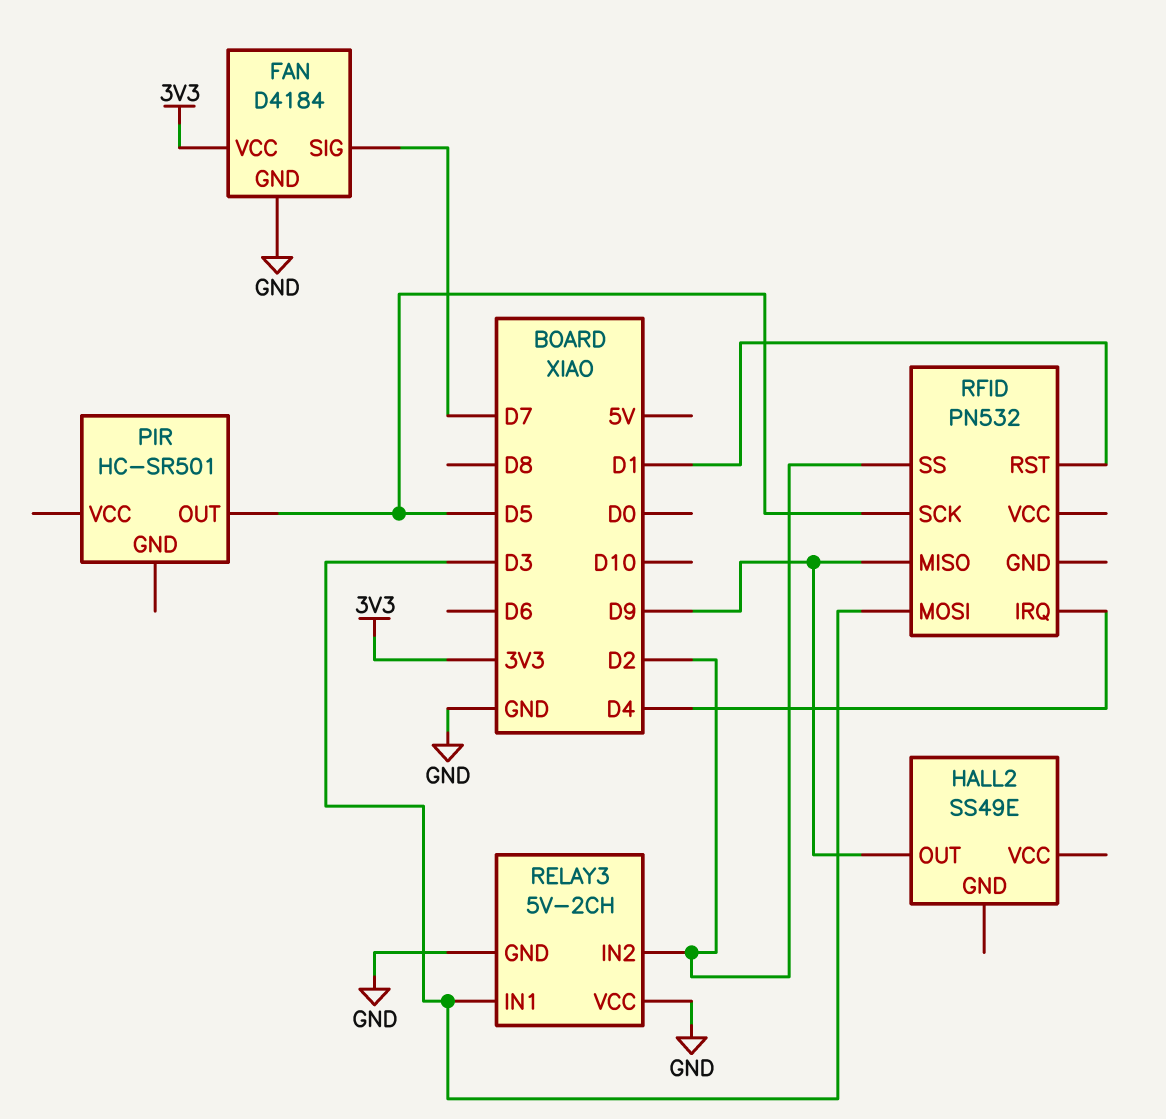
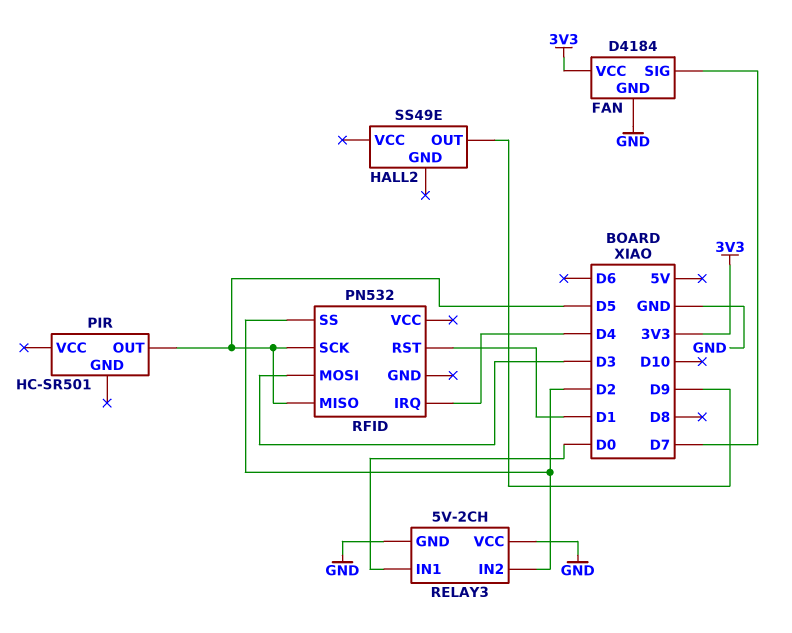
RELAY3 pin IN1: D3 -> D0
RFID pin MISO: D9 -> D5

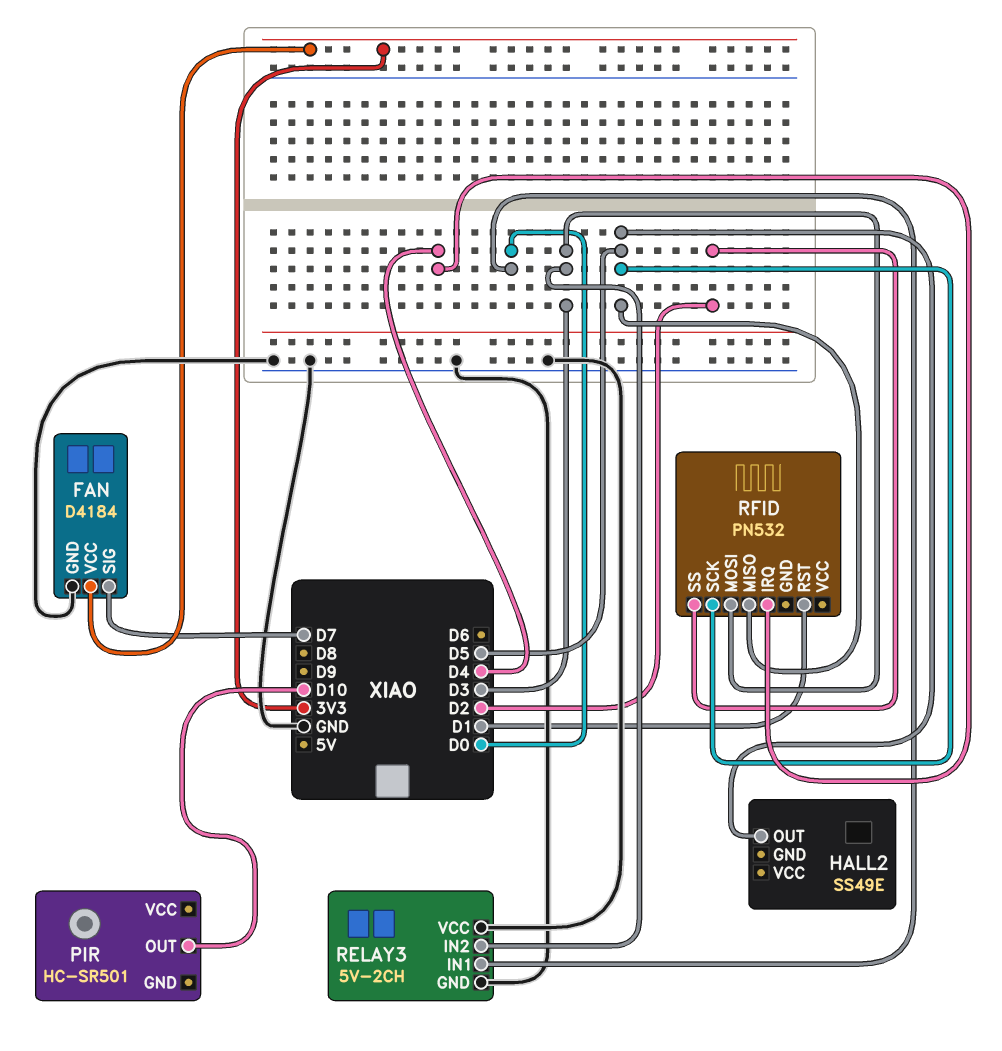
HALL2 pin OUT: D9 -> D5
PIR pin OUT: D5 -> D10
RELAY3 pin IN2: D2 -> D3

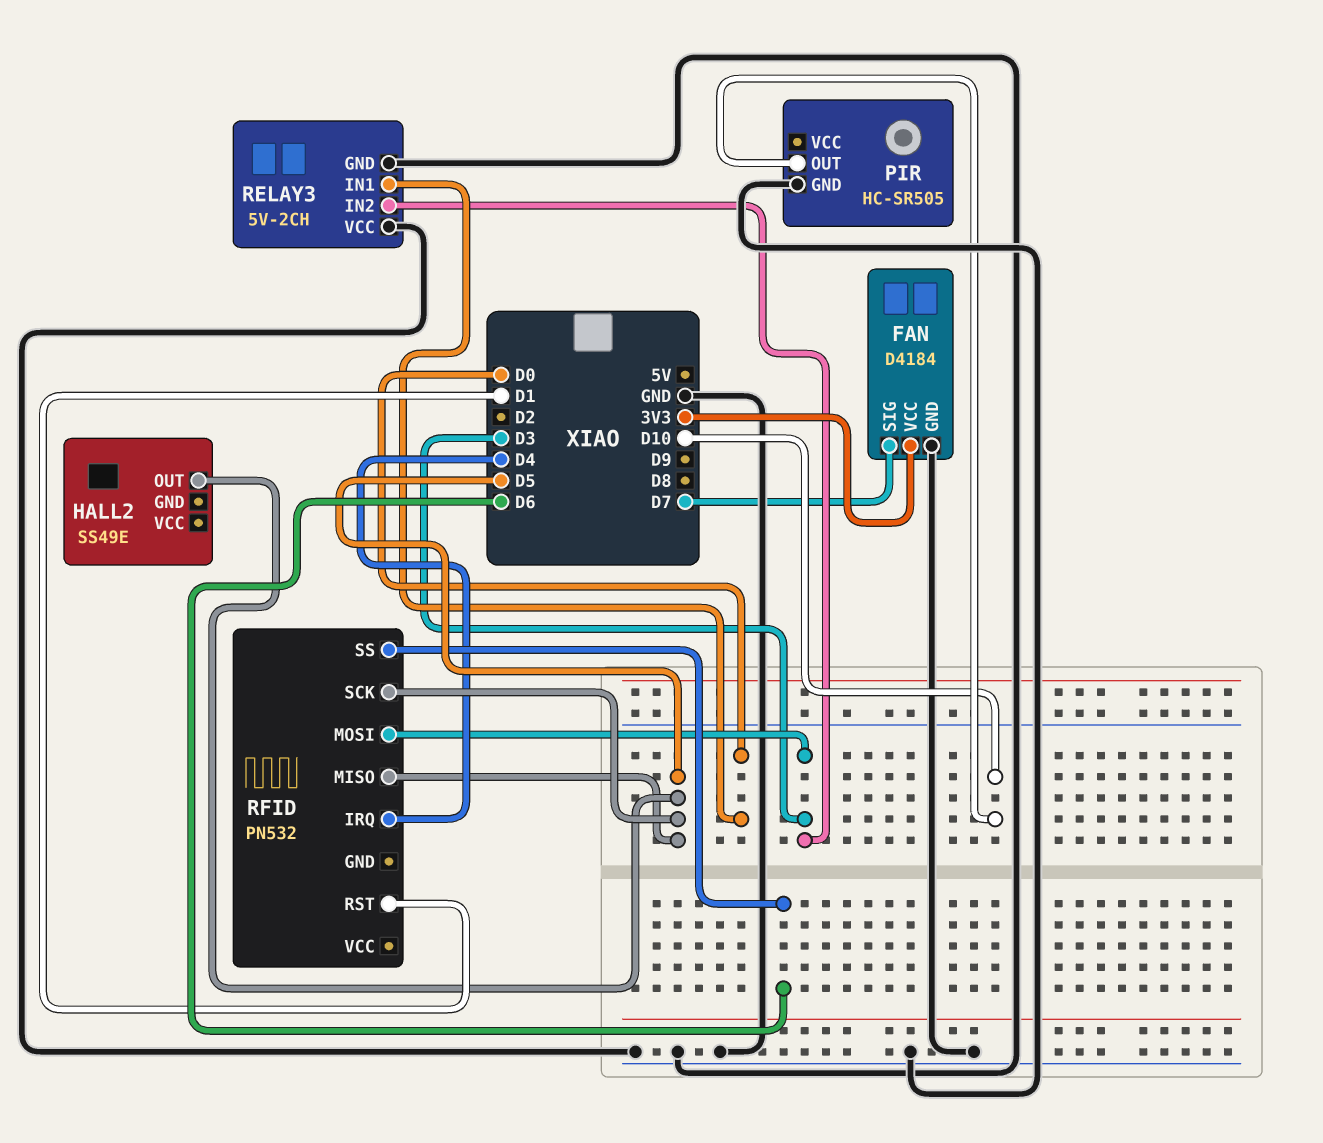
PIR: HC-SR501 -> HC-SR505
PIR pin GND: none -> GND
RFID pin SS: D2 -> D6

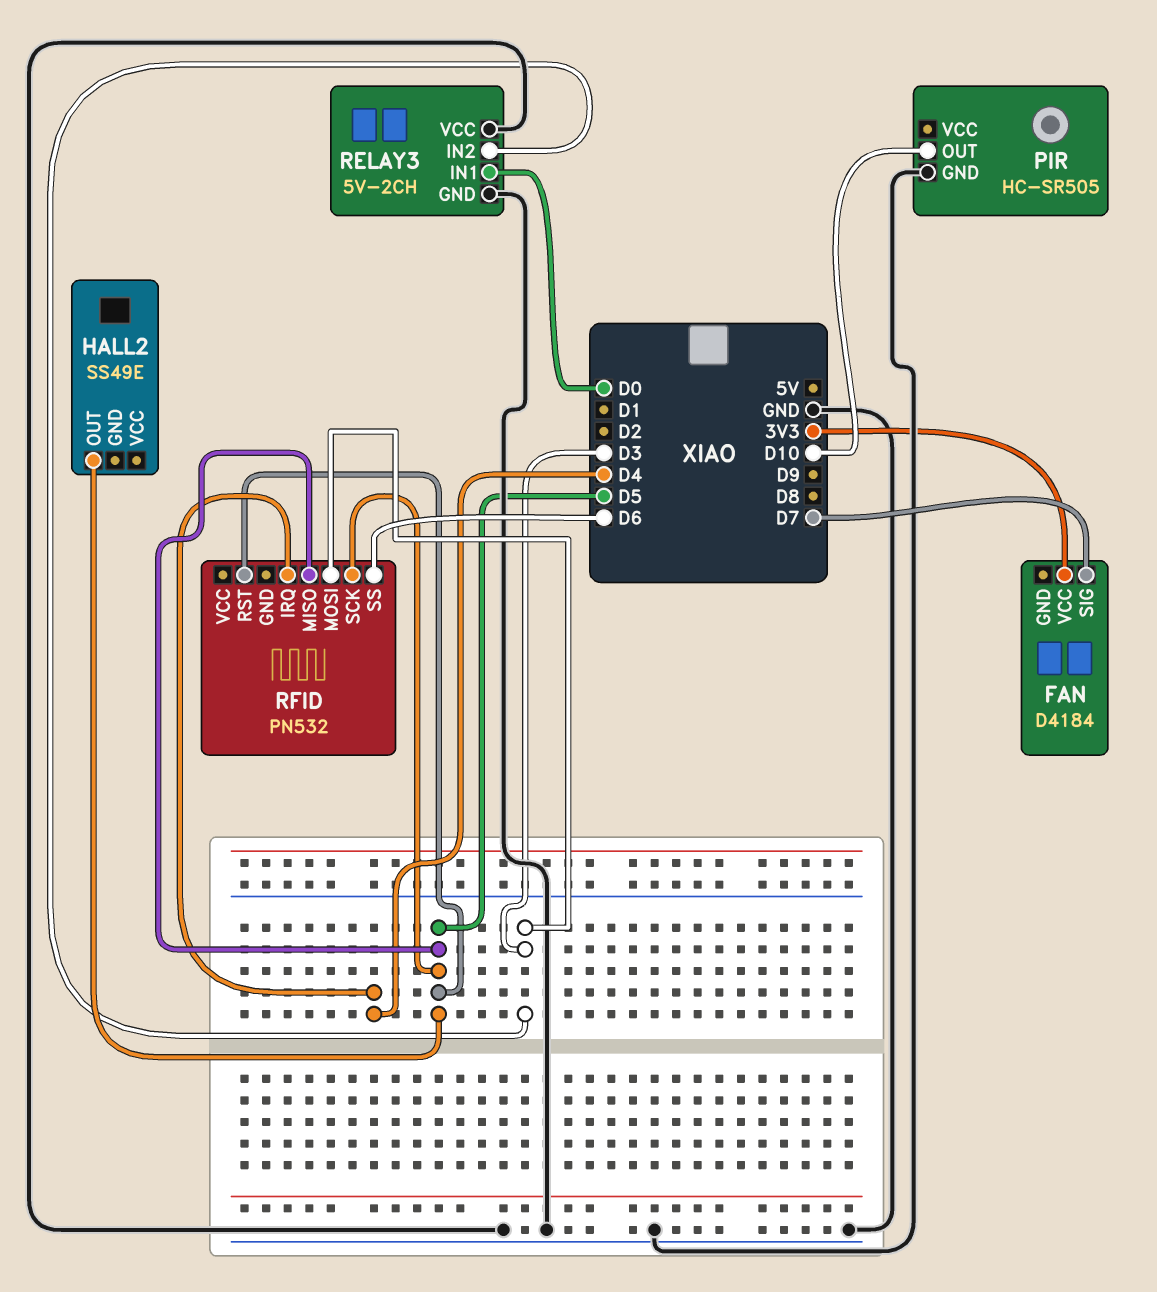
FAN pin GND: GND -> none
RFID pin RST: D1 -> D5

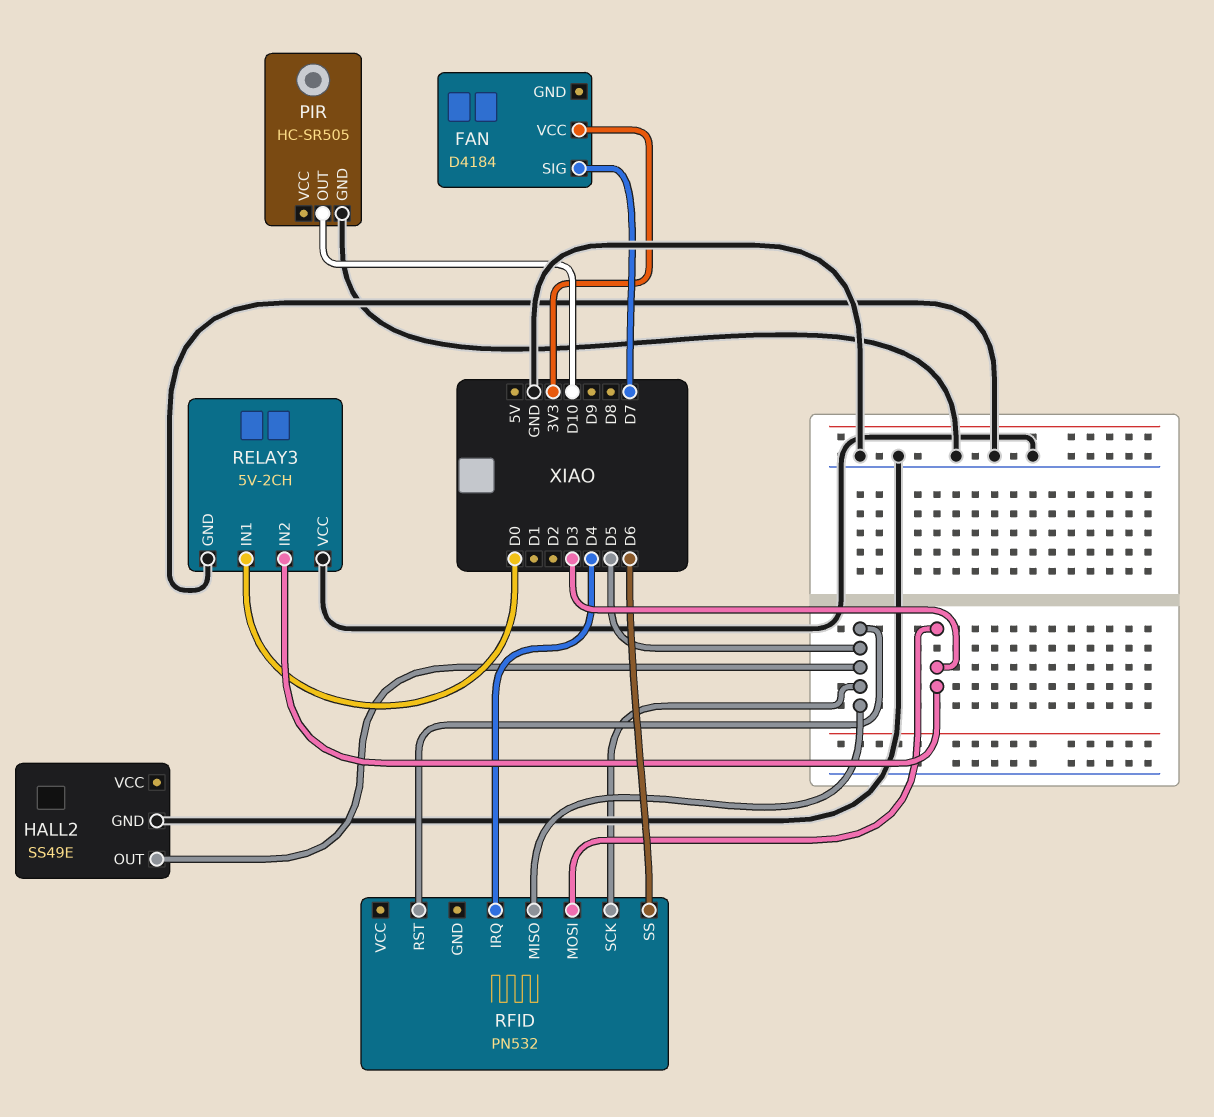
HALL2 pin GND: none -> GND

